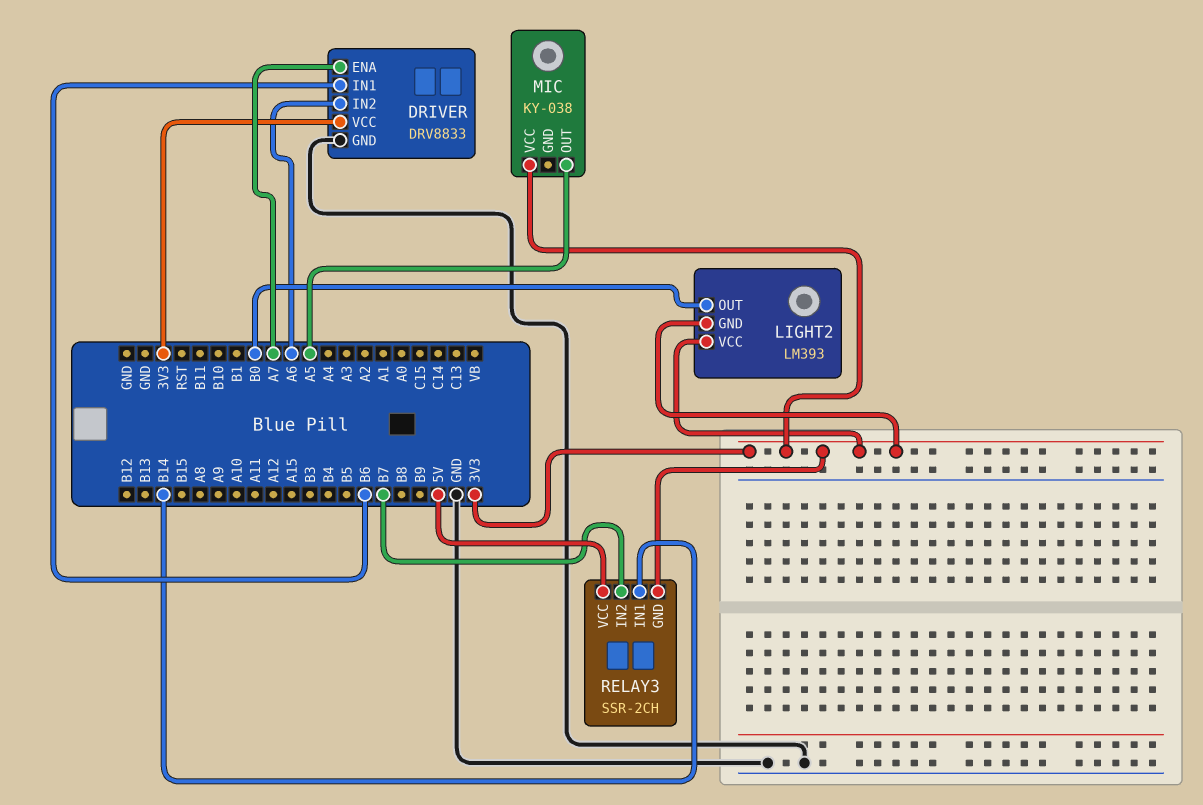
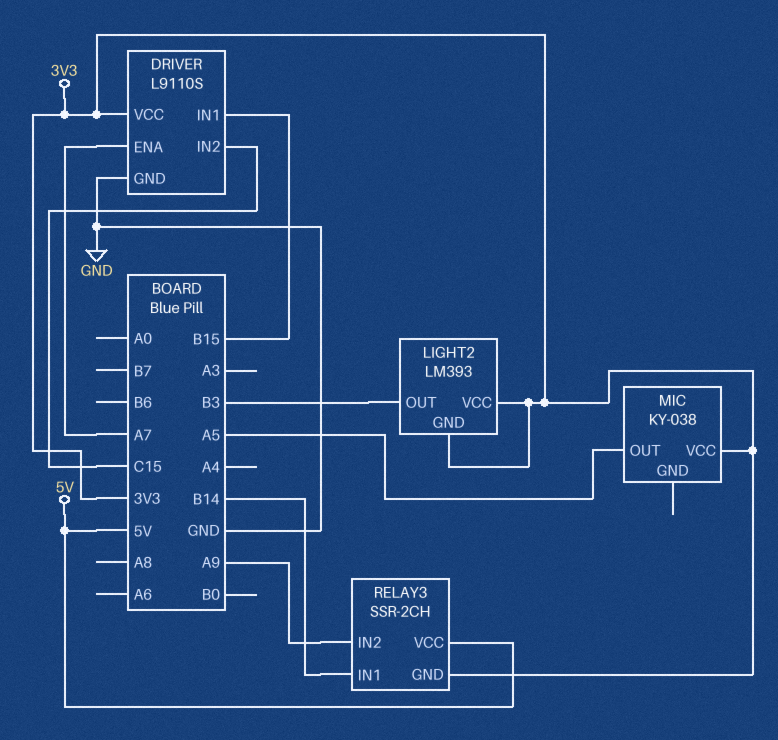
DRIVER: DRV8833 -> L9110S
DRIVER pin IN1: B6 -> B15
DRIVER pin IN2: A6 -> C15
LIGHT2 pin OUT: B0 -> B3
RELAY3 pin IN2: B7 -> A9

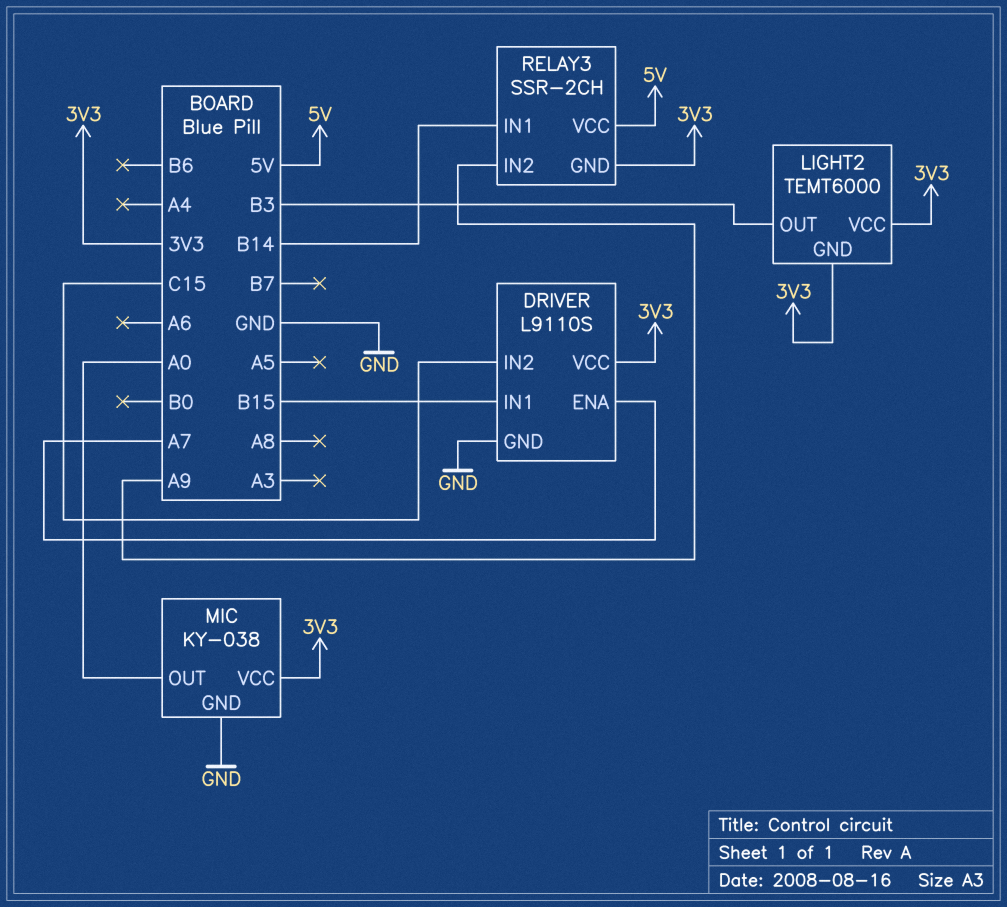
LIGHT2: LM393 -> TEMT6000
MIC pin GND: none -> GND
MIC pin OUT: A5 -> A0

